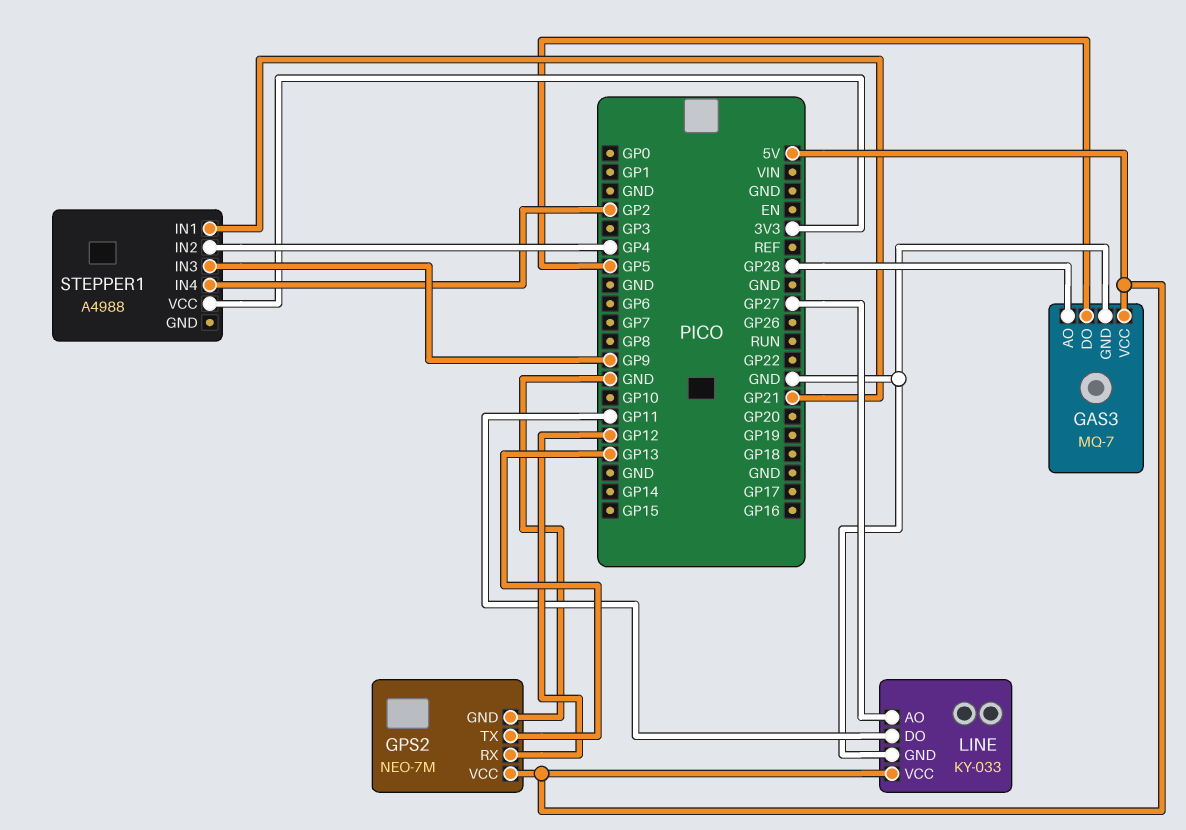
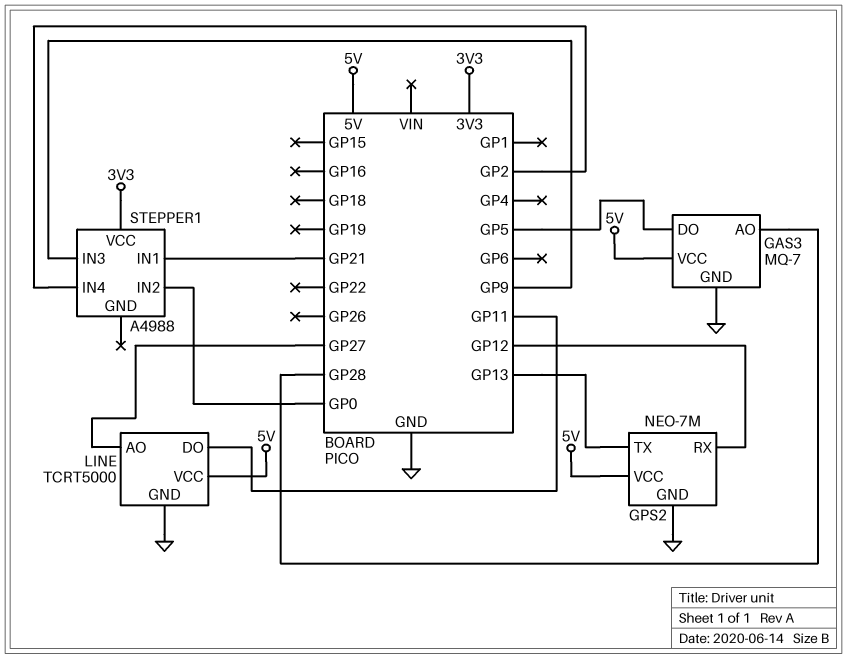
LINE: KY-033 -> TCRT5000
STEPPER1 pin IN2: GP4 -> GP0

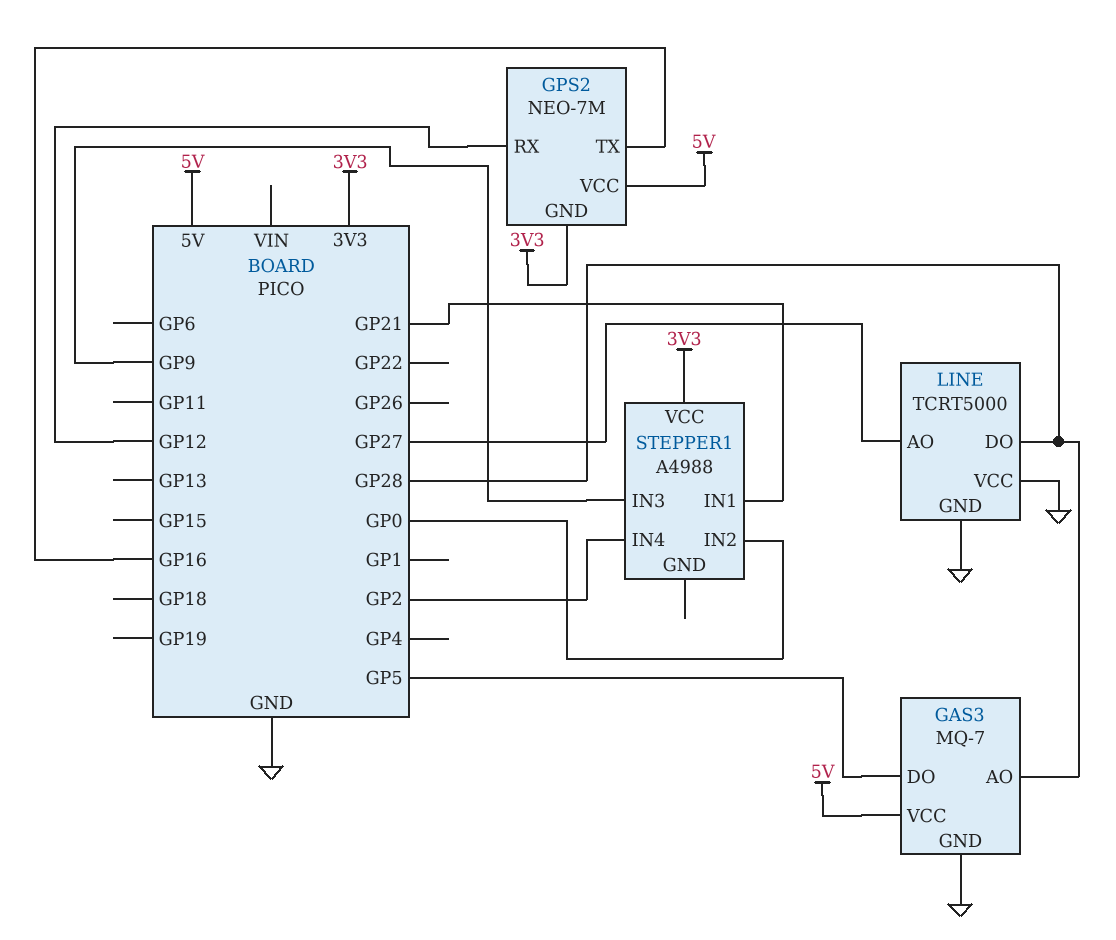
GPS2 pin GND: GND -> 3V3
GPS2 pin TX: GP13 -> GP16
LINE pin DO: GP11 -> GP28
LINE pin VCC: 5V -> GND

